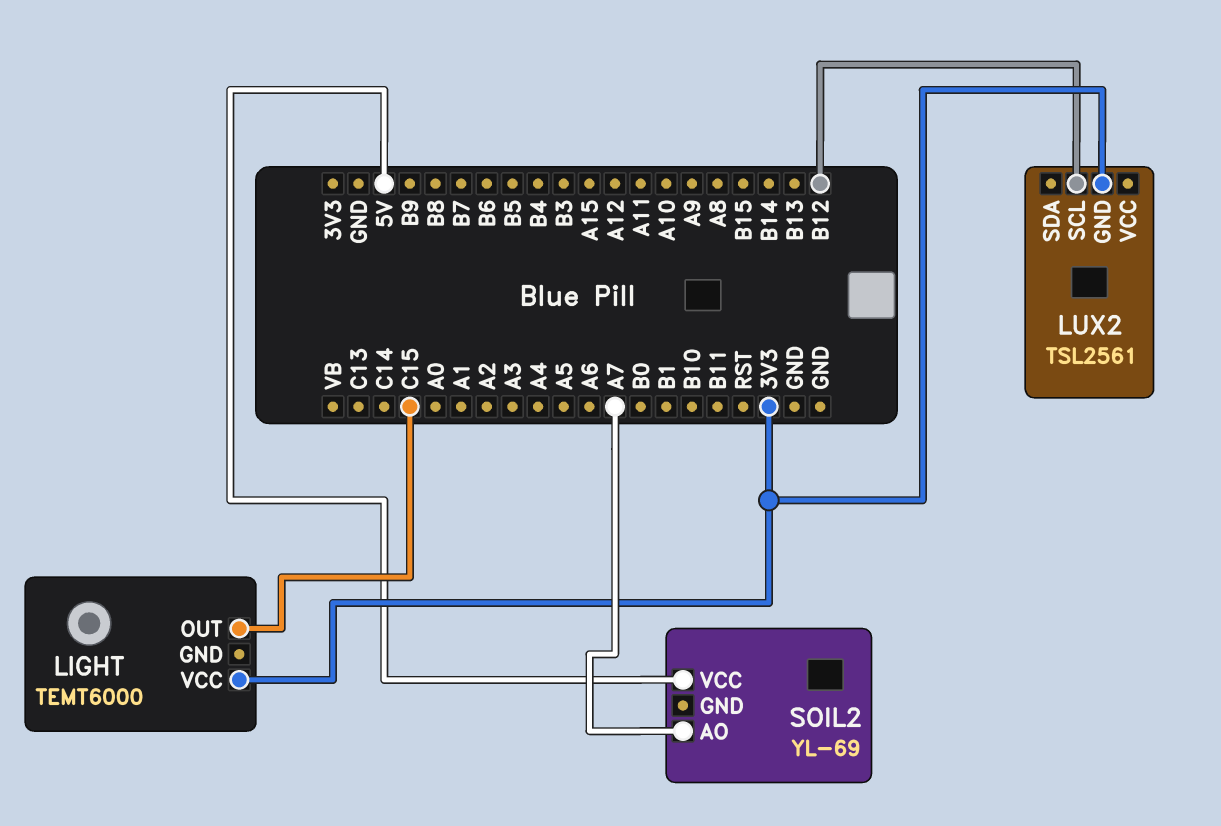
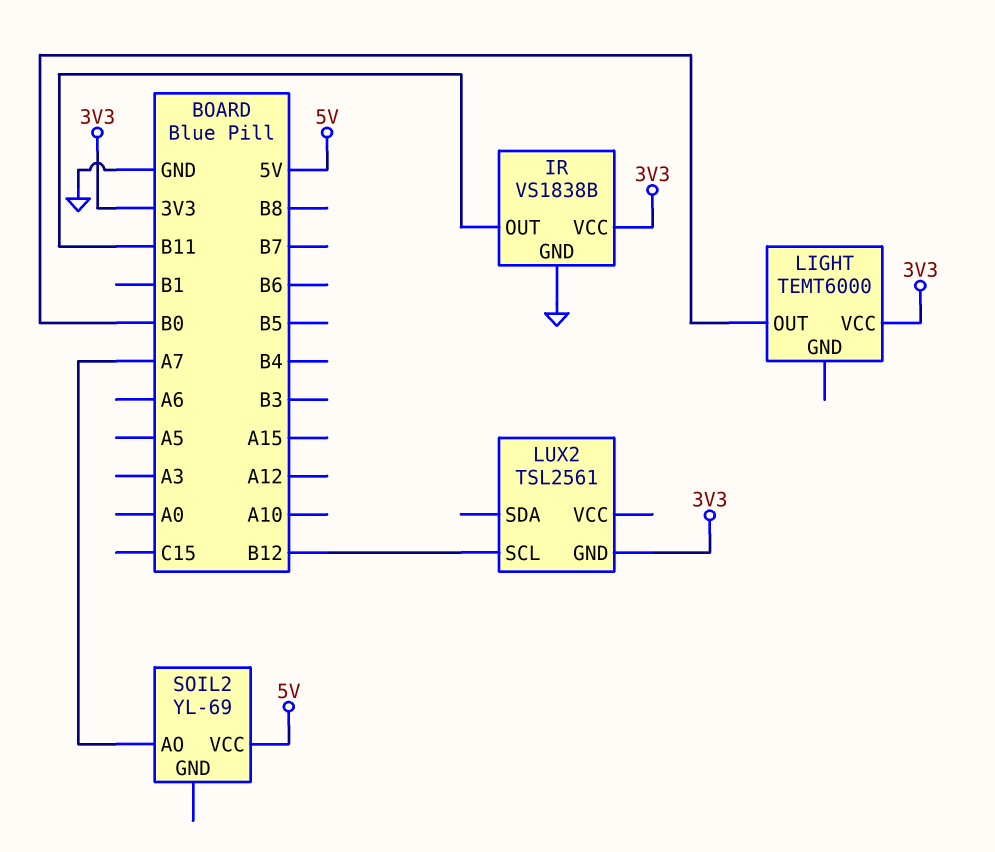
IR: none -> VS1838B
IR pin GND: none -> GND
IR pin OUT: none -> B11
IR pin VCC: none -> 3V3
LIGHT pin OUT: C15 -> B0

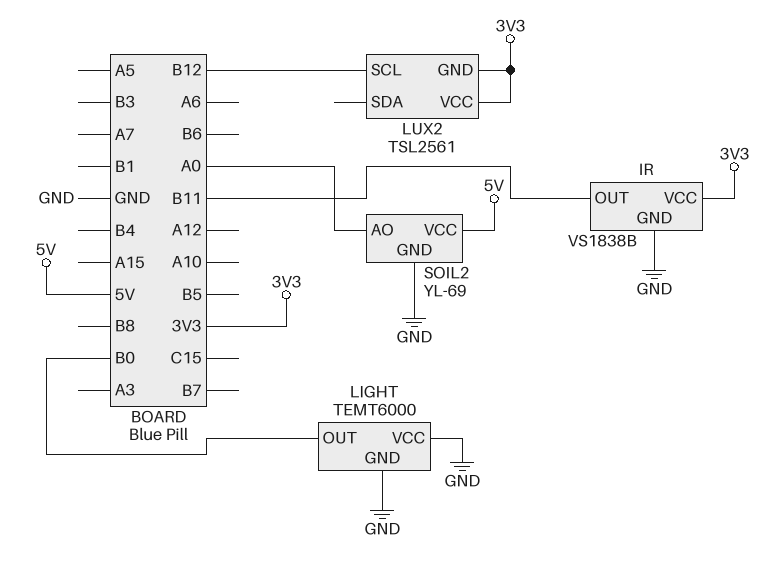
LIGHT pin GND: none -> GND
LIGHT pin VCC: 3V3 -> GND
LUX2 pin VCC: none -> 3V3
SOIL2 pin AO: A7 -> A0
SOIL2 pin GND: none -> GND

